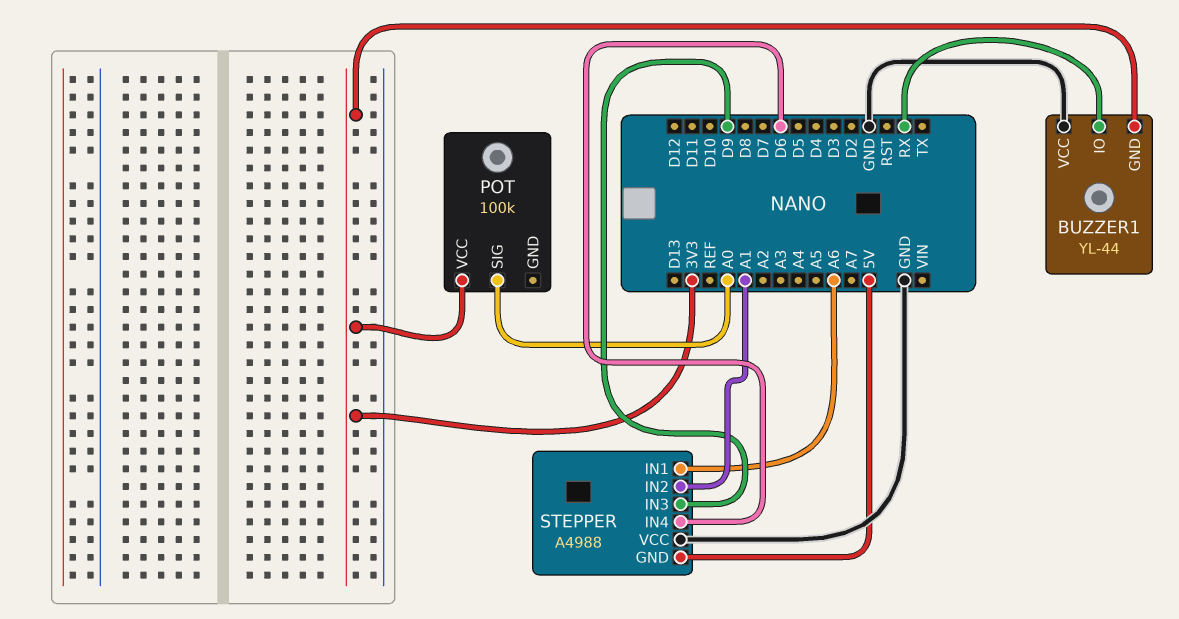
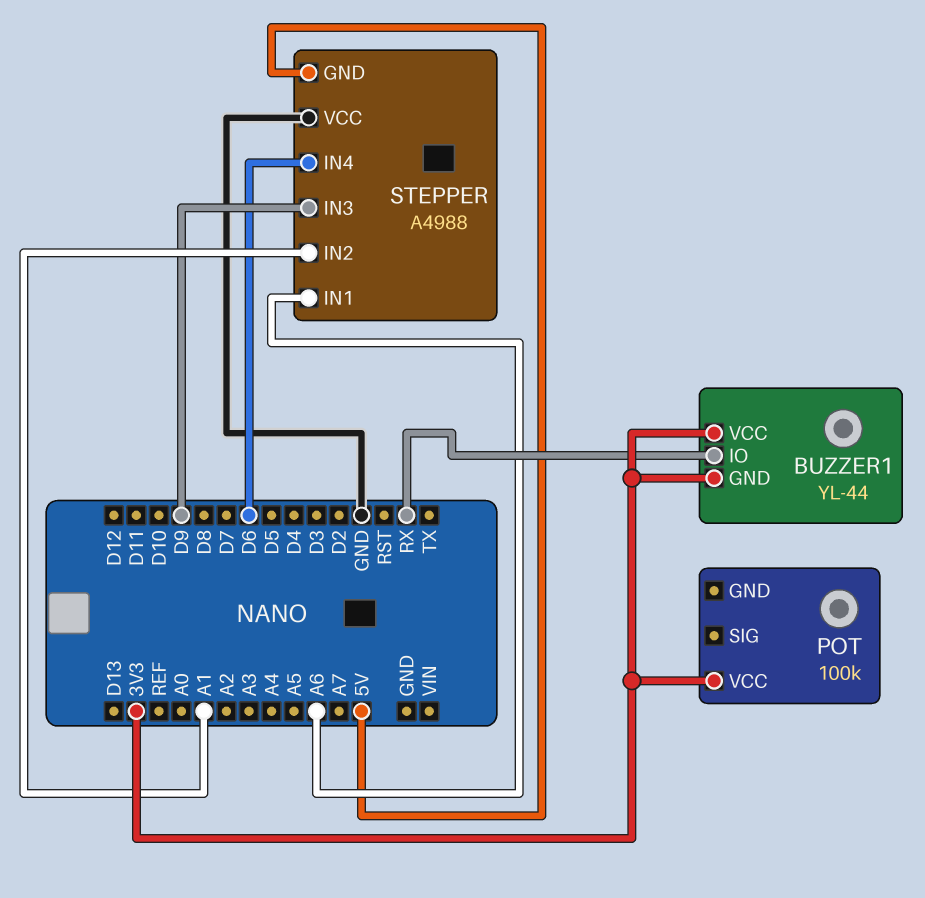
BUZZER1 pin VCC: GND -> 3V3
POT pin SIG: A0 -> none

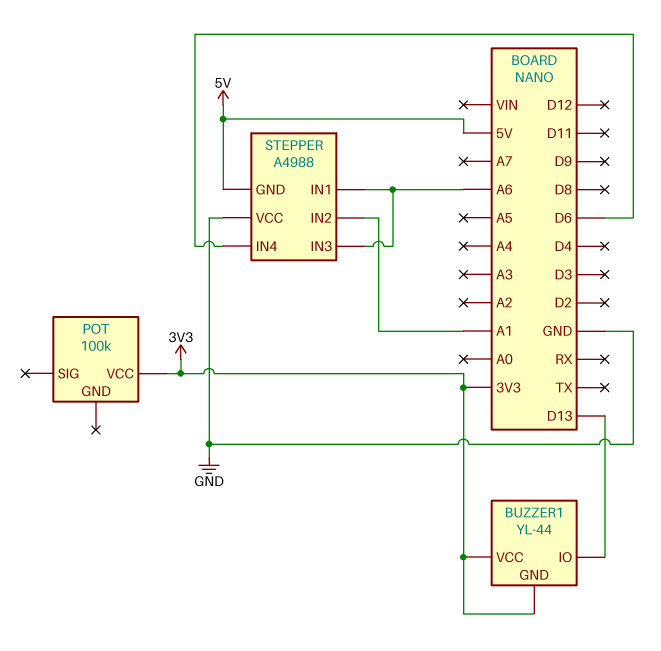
BUZZER1 pin IO: RX -> D13
STEPPER pin IN3: D9 -> A6

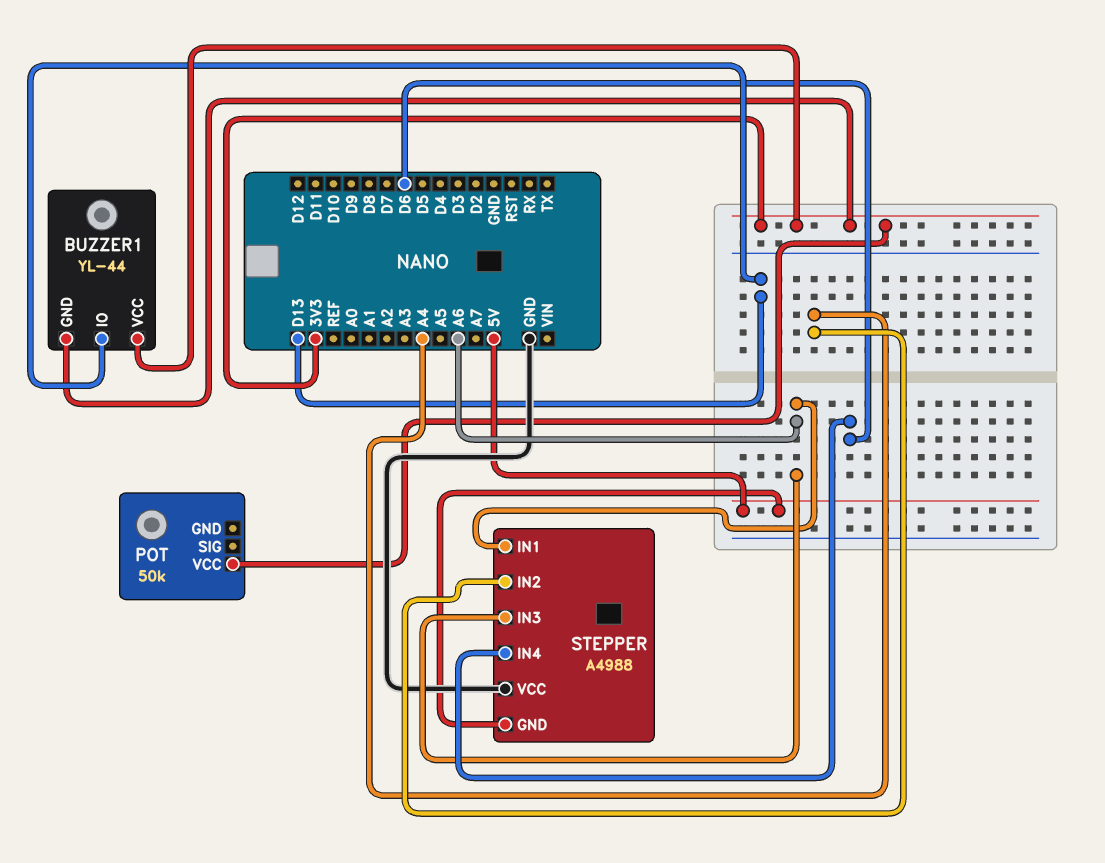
POT: 100k -> 50k
STEPPER pin IN2: A1 -> A4

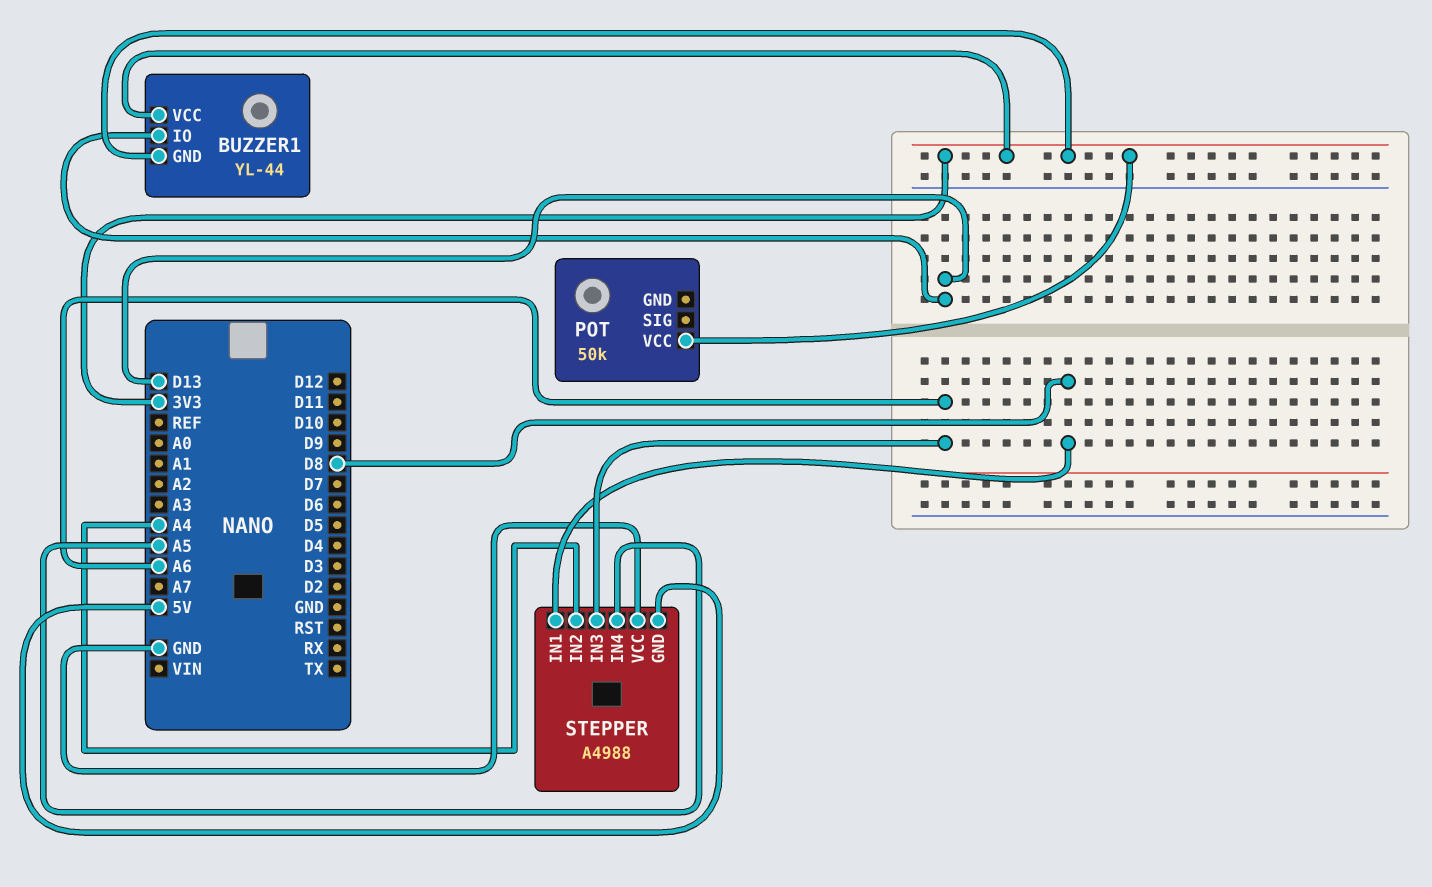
STEPPER pin IN1: A6 -> D8
STEPPER pin IN4: D6 -> A5

